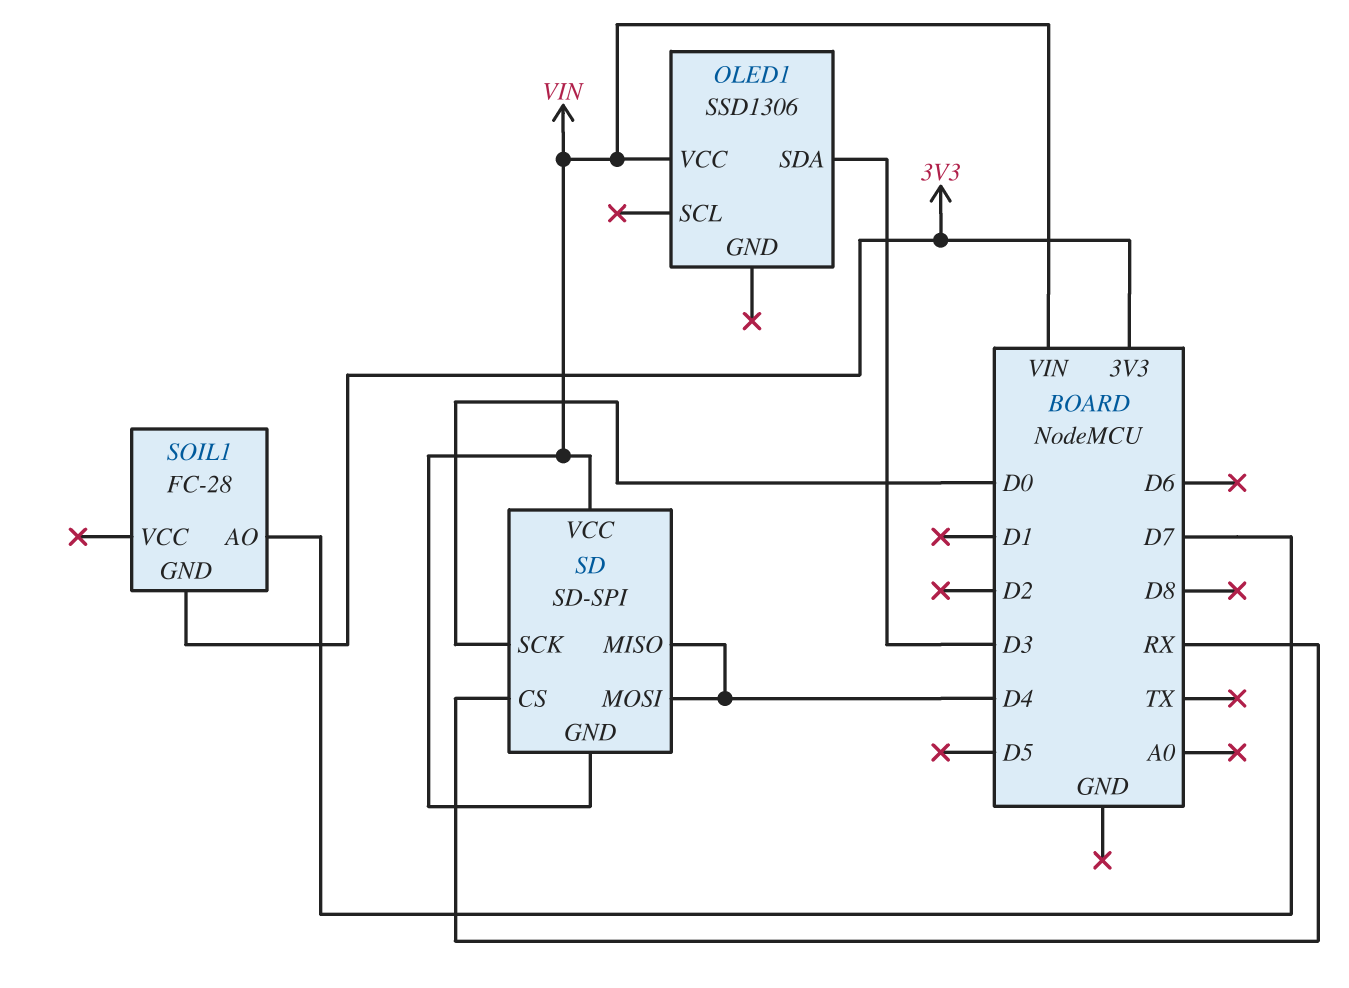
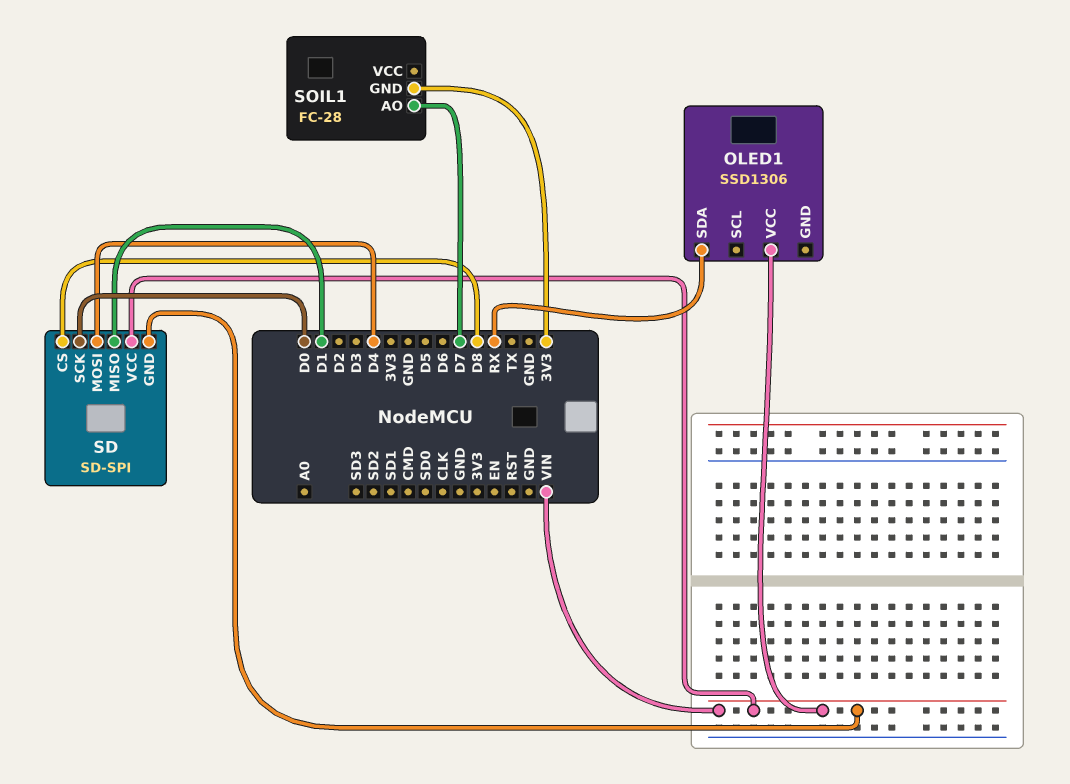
OLED1 pin SDA: D3 -> RX
SD pin CS: RX -> D8
SD pin MISO: D4 -> D1

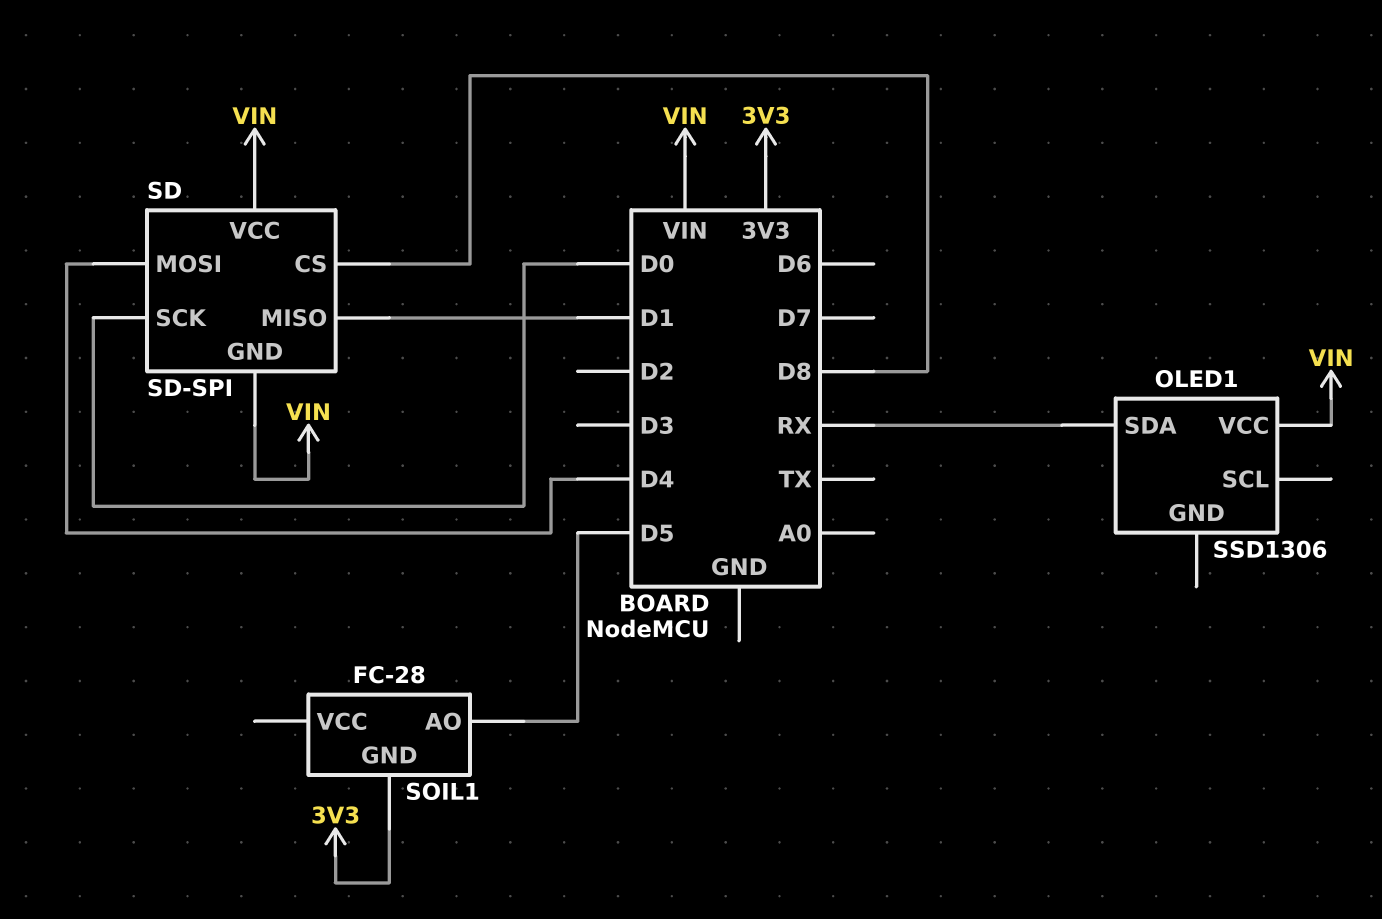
SOIL1 pin AO: D7 -> D5

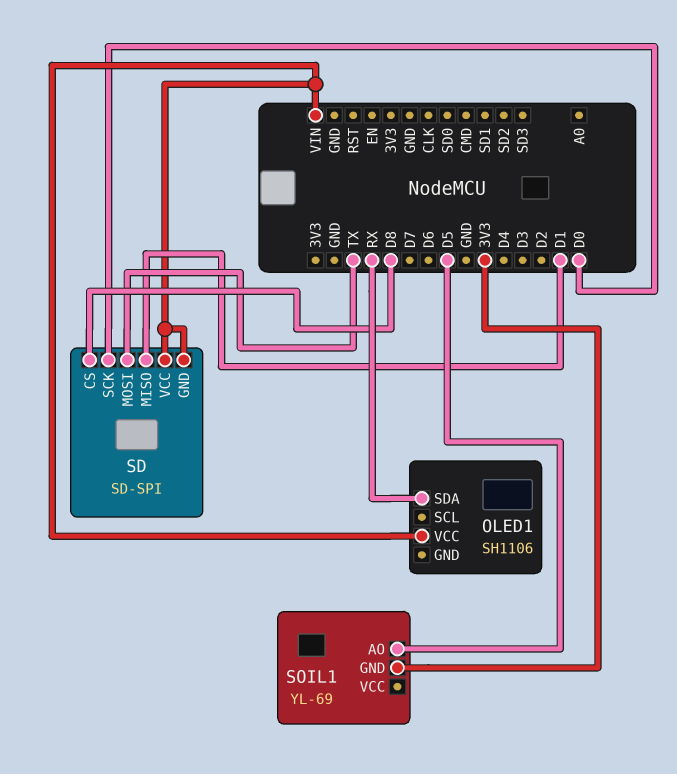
OLED1: SSD1306 -> SH1106
SD pin MOSI: D4 -> TX
SOIL1: FC-28 -> YL-69

